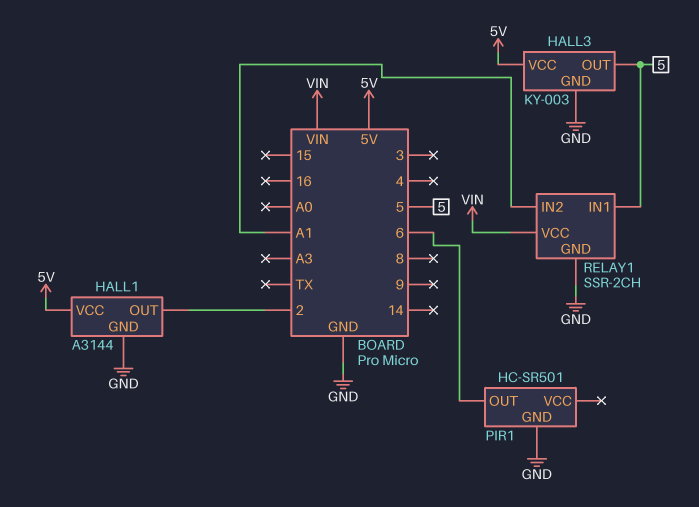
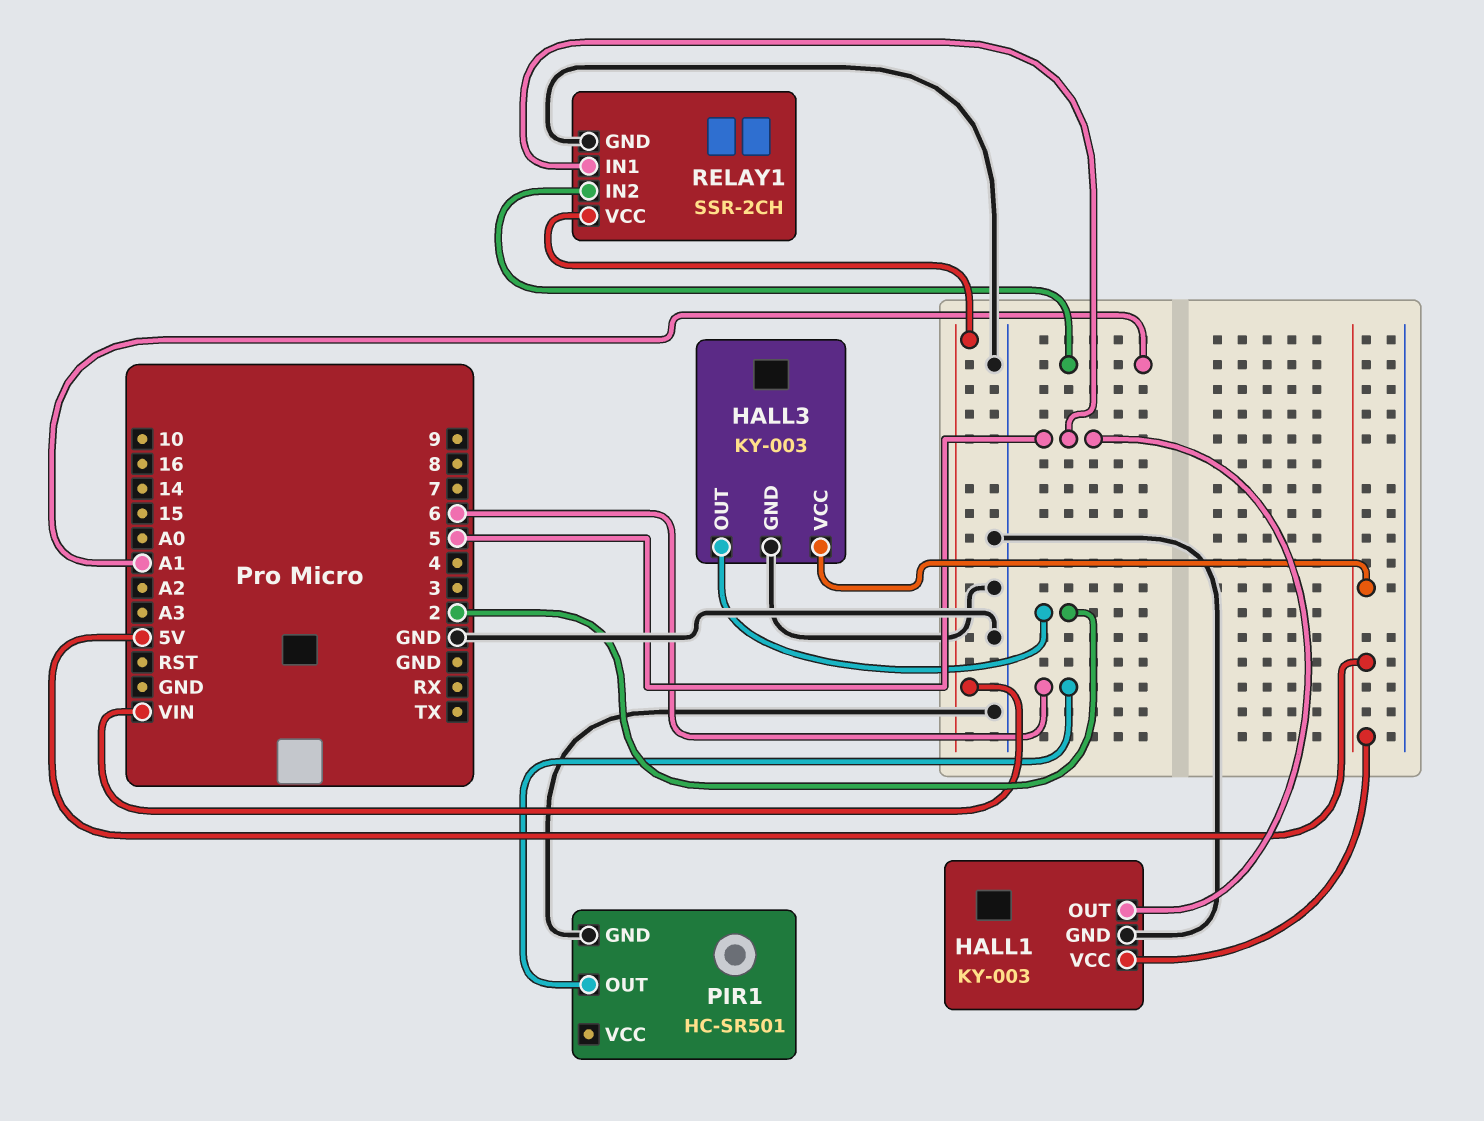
HALL1: A3144 -> KY-003
HALL1 pin OUT: 2 -> 5
HALL3 pin OUT: 5 -> 2

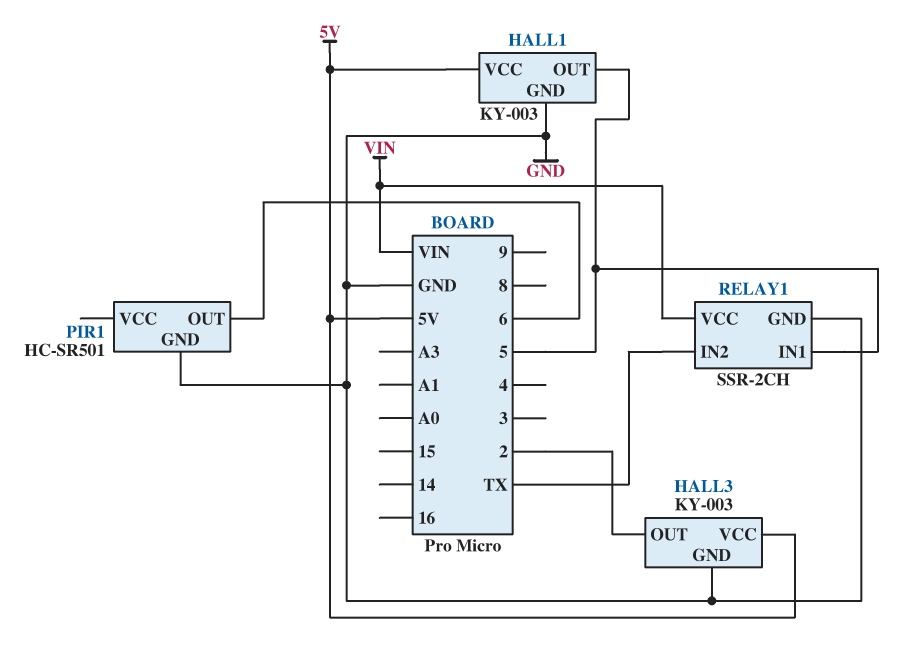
RELAY1 pin IN2: A1 -> TX

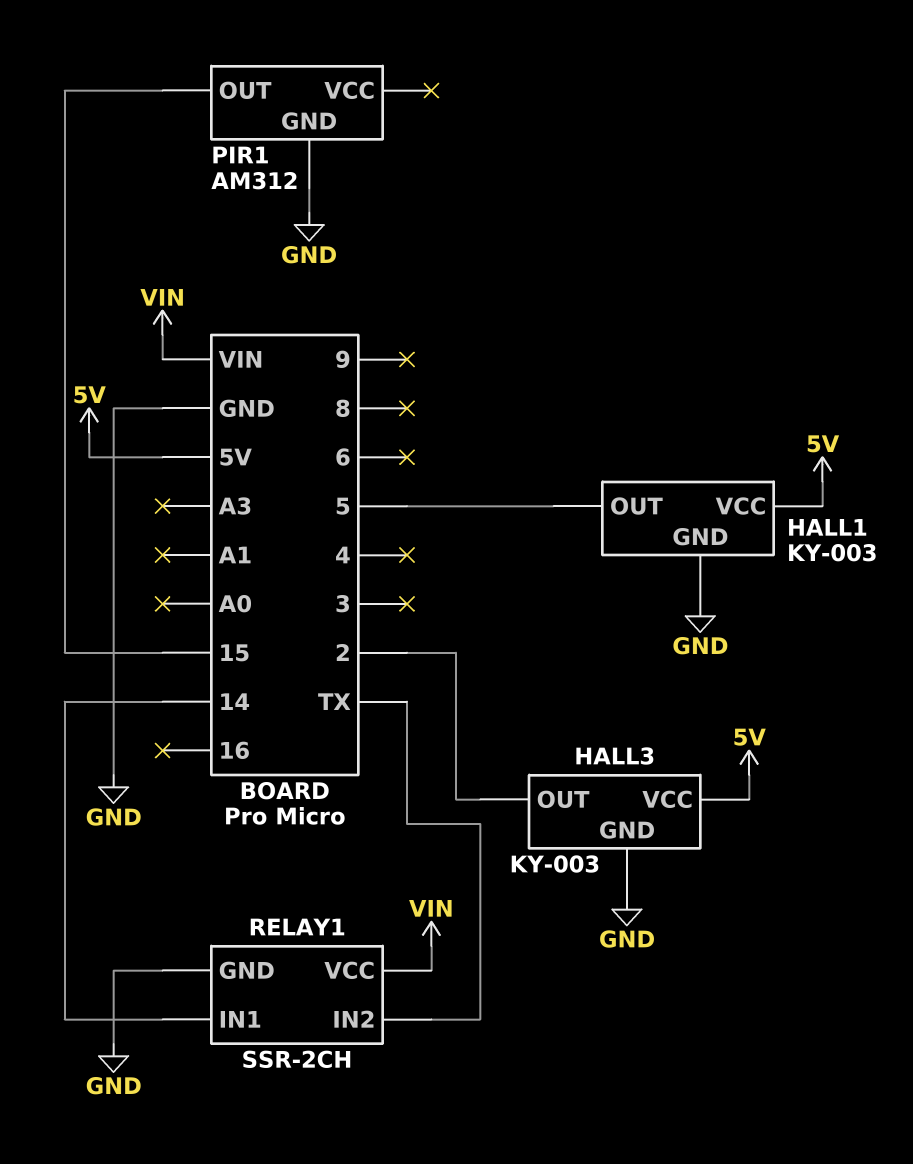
PIR1: HC-SR501 -> AM312
PIR1 pin OUT: 6 -> 15
RELAY1 pin IN1: 5 -> 14

